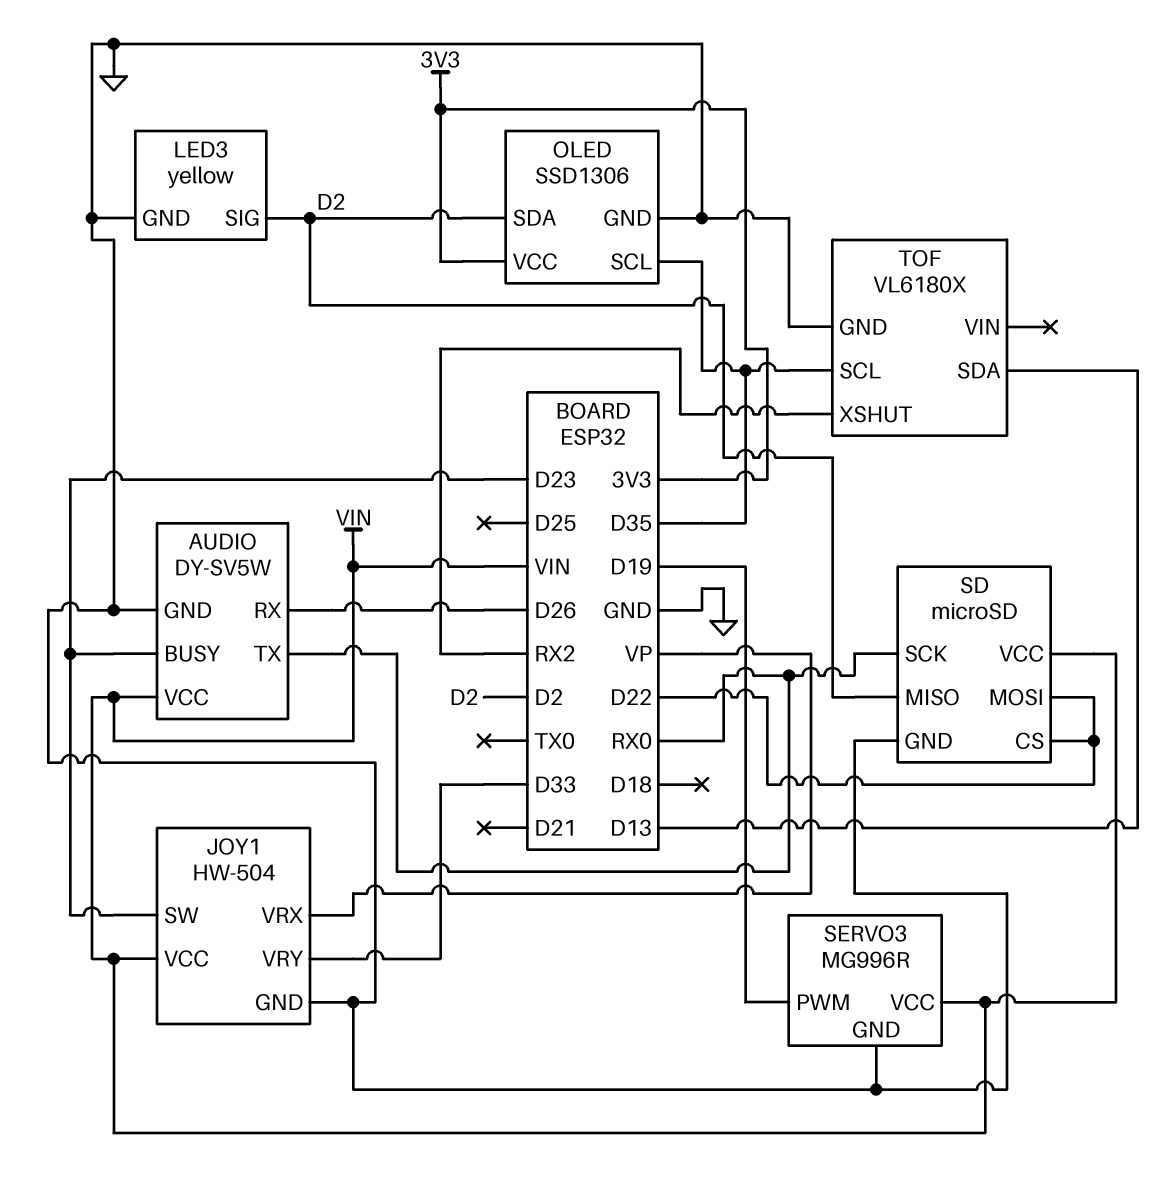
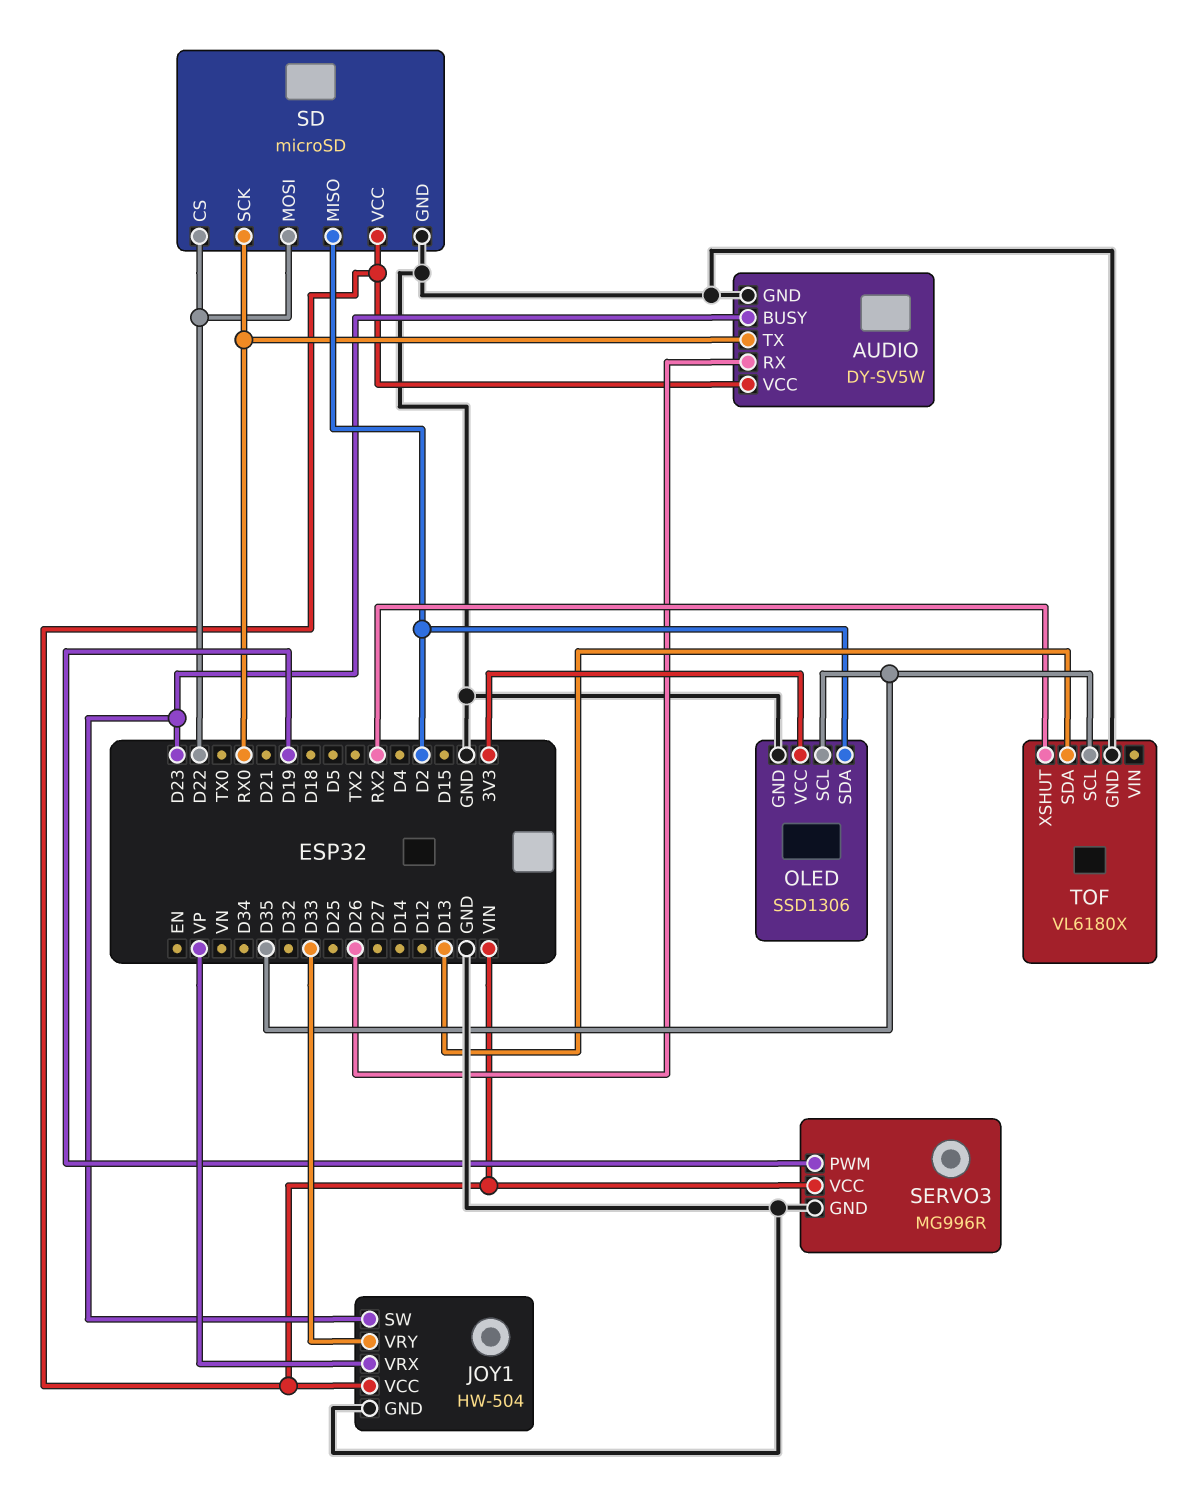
LED3: yellow -> none
LED3 pin GND: GND -> none
LED3 pin SIG: D2 -> none

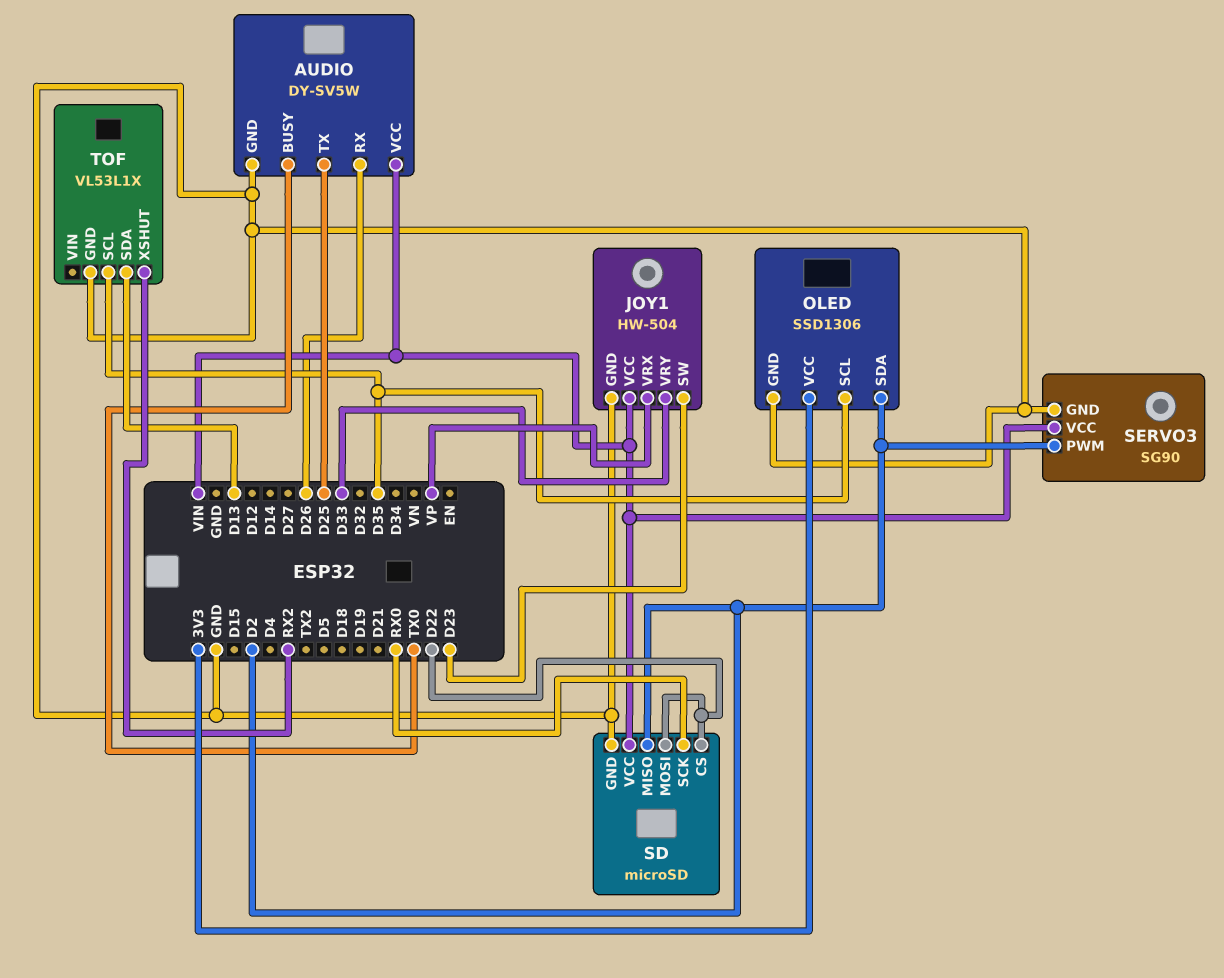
AUDIO pin BUSY: D23 -> TX0
AUDIO pin TX: RX0 -> D25
SERVO3: MG996R -> SG90
SERVO3 pin PWM: D19 -> D2
TOF: VL6180X -> VL53L1X

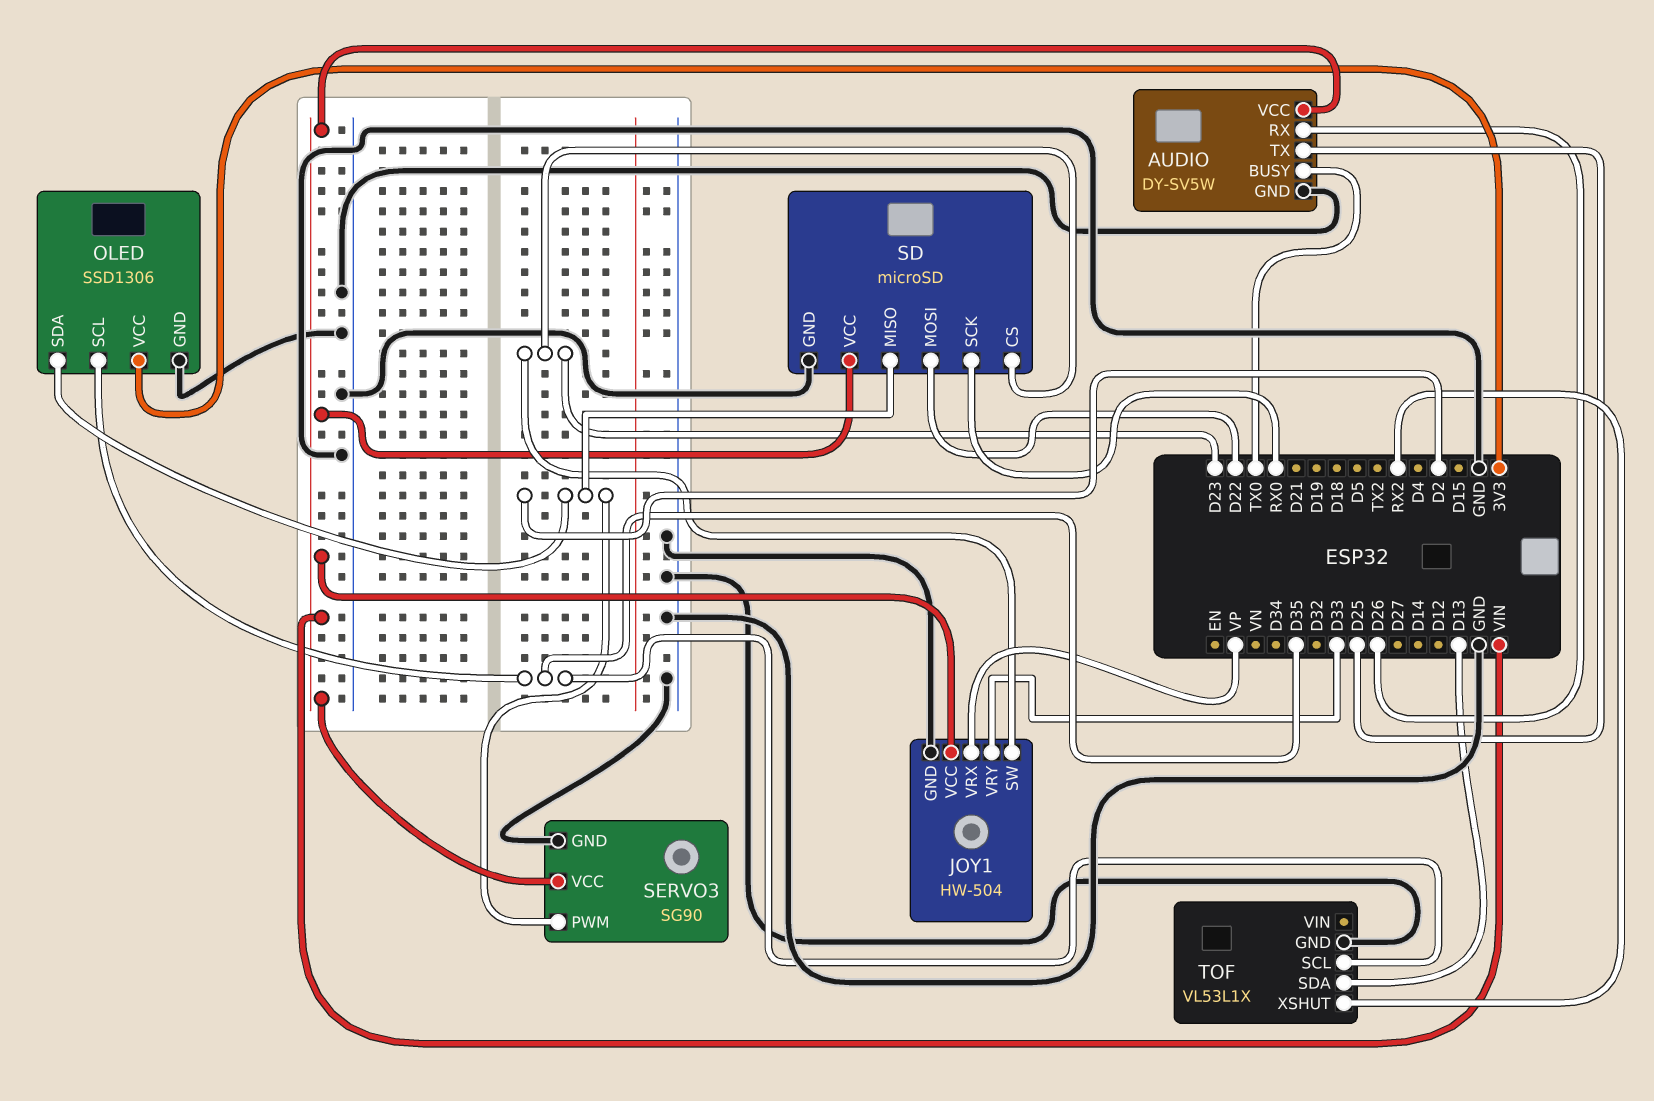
SD pin CS: D22 -> D23

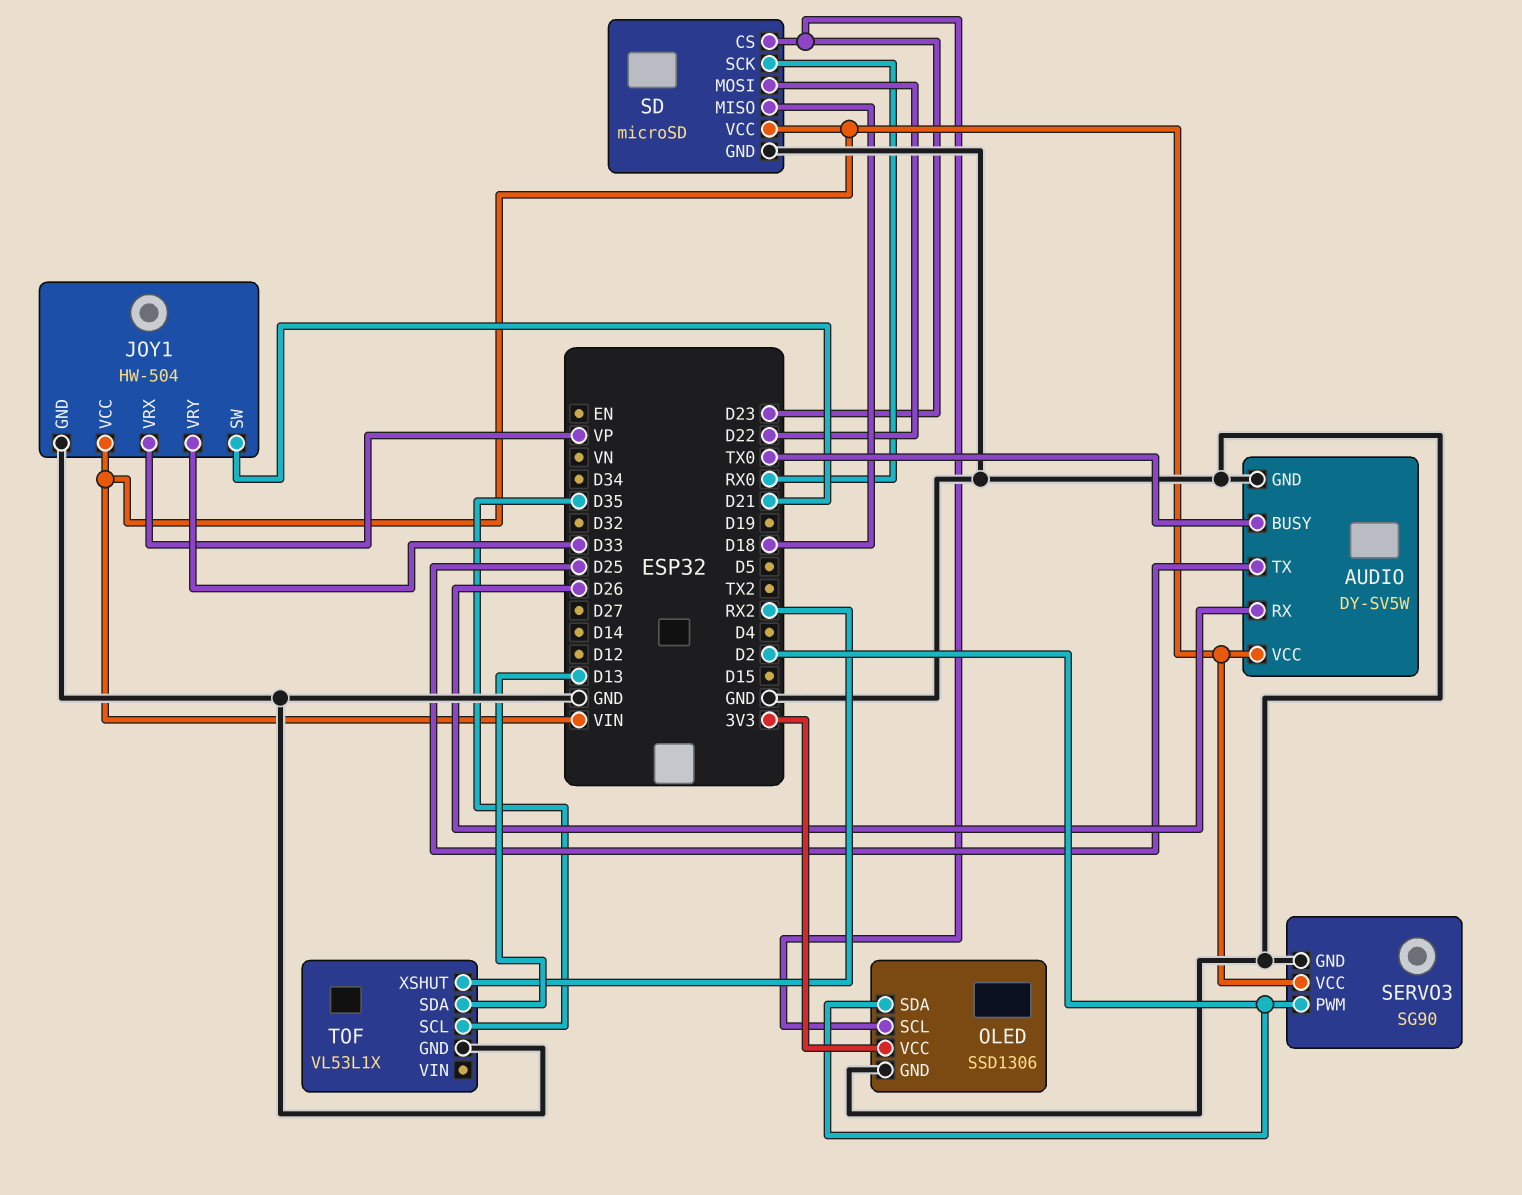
JOY1 pin SW: D23 -> D21
OLED pin SCL: D35 -> D23
SD pin MISO: D2 -> D18

